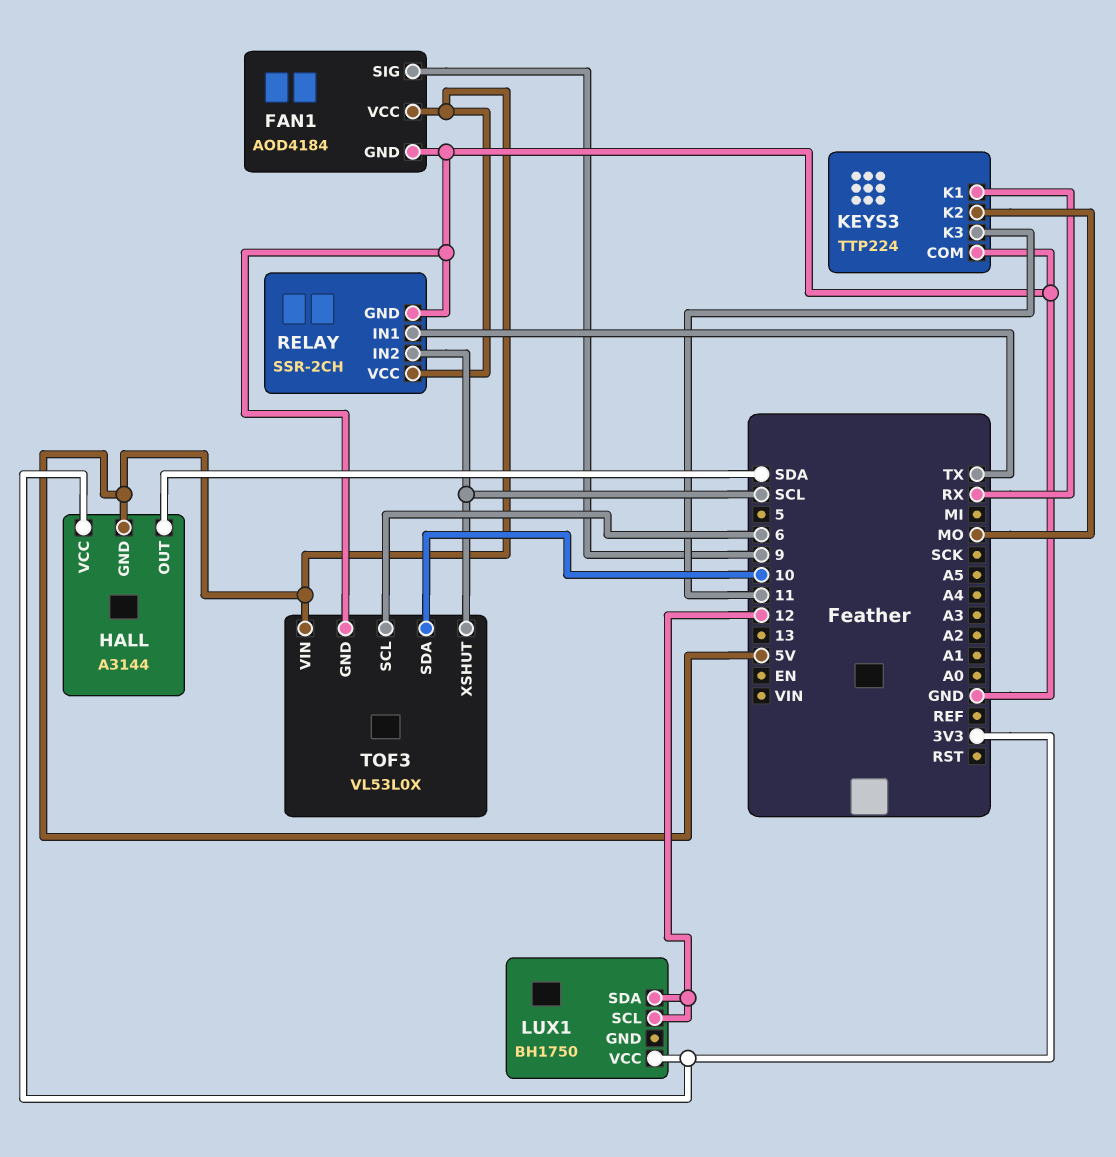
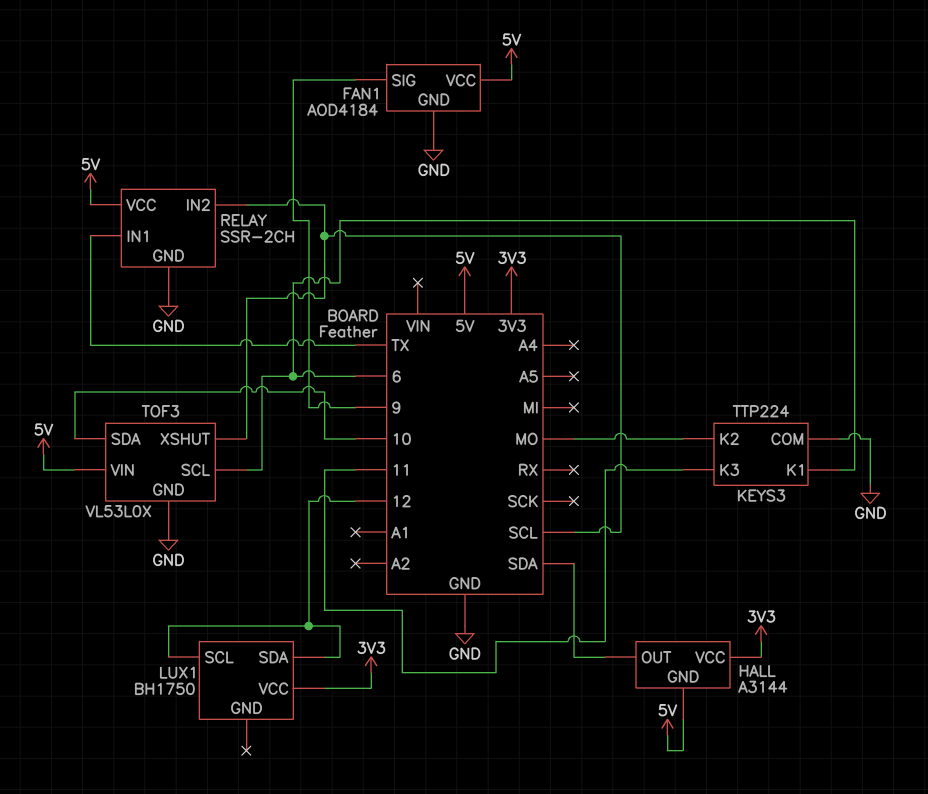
KEYS3 pin K1: RX -> 6

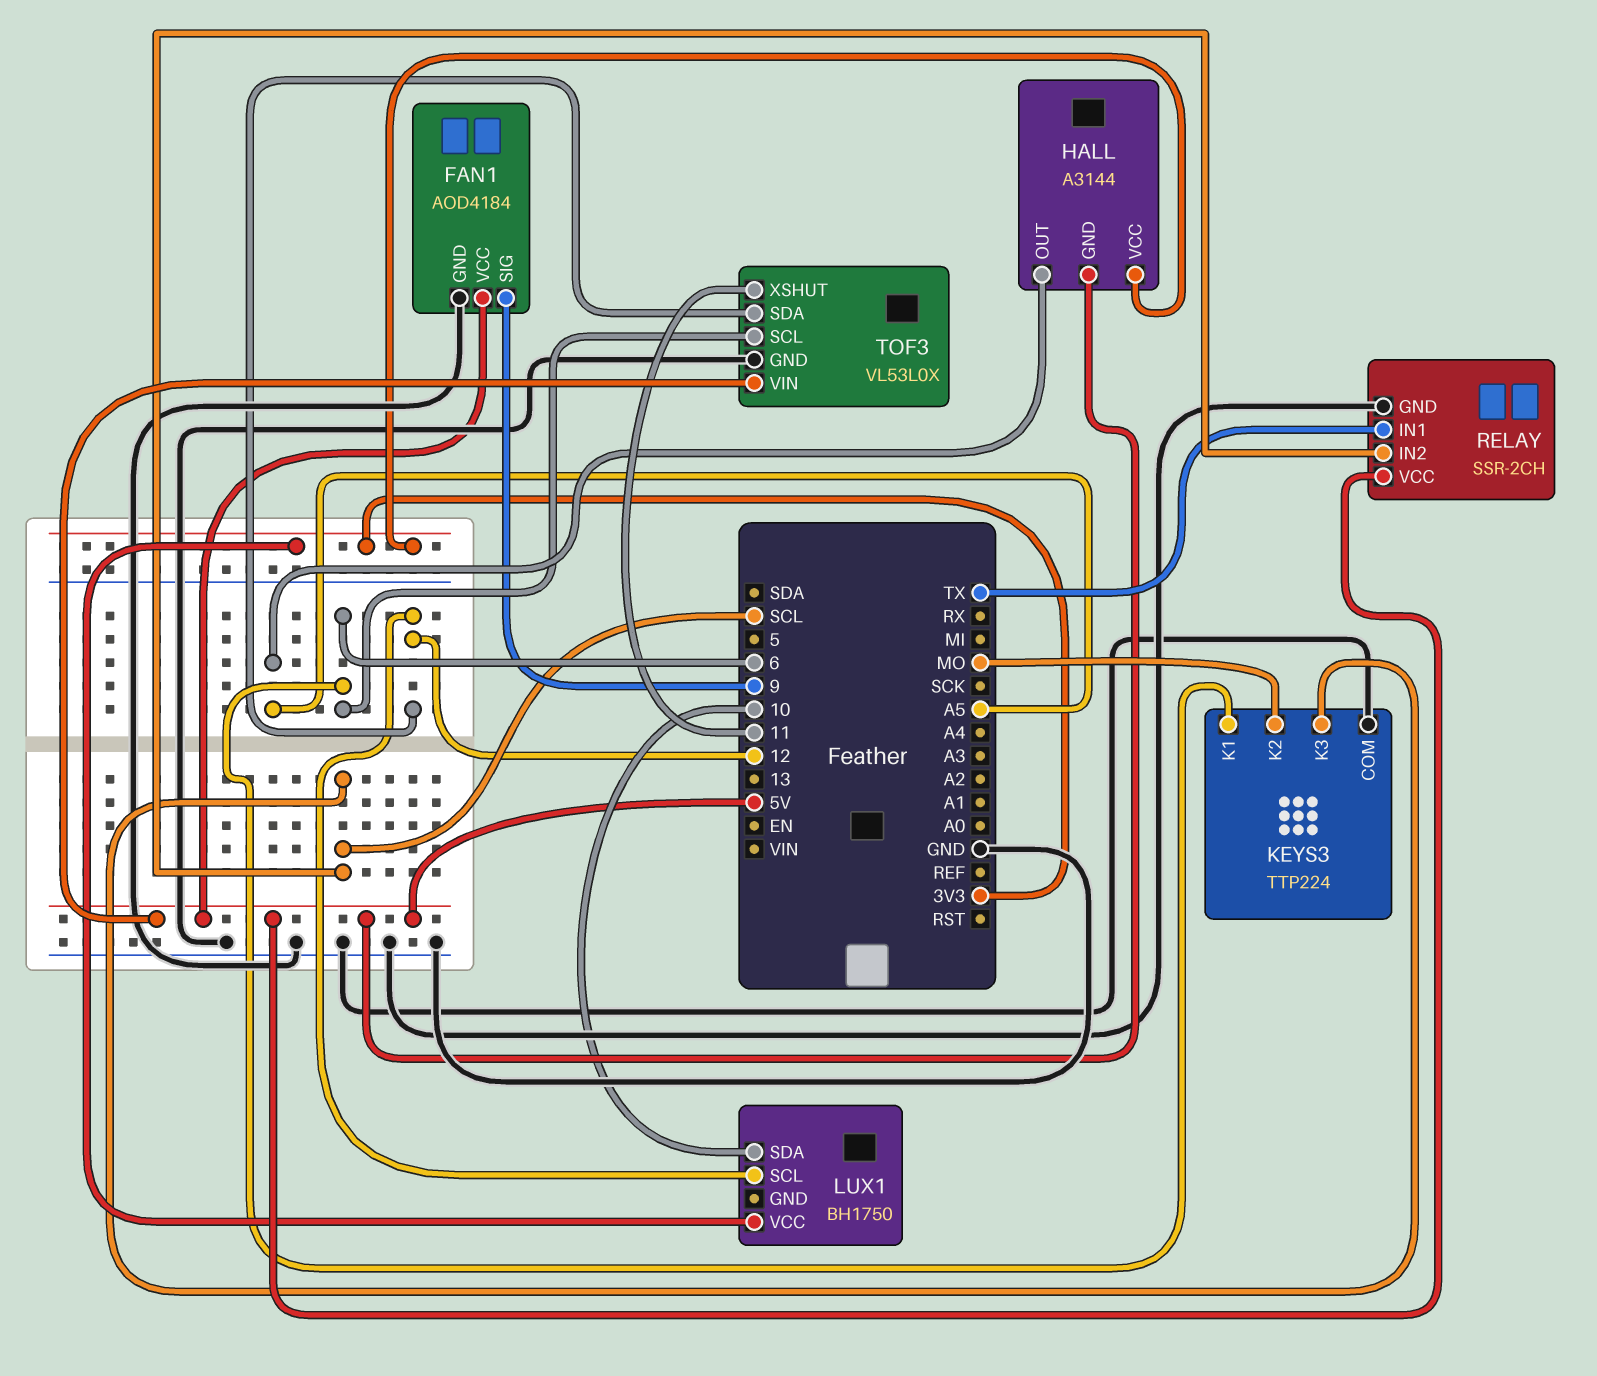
HALL pin OUT: SDA -> A5
KEYS3 pin K3: 11 -> SCL
LUX1 pin SDA: 12 -> 10
TOF3 pin SDA: 10 -> 12
TOF3 pin XSHUT: SCL -> 11

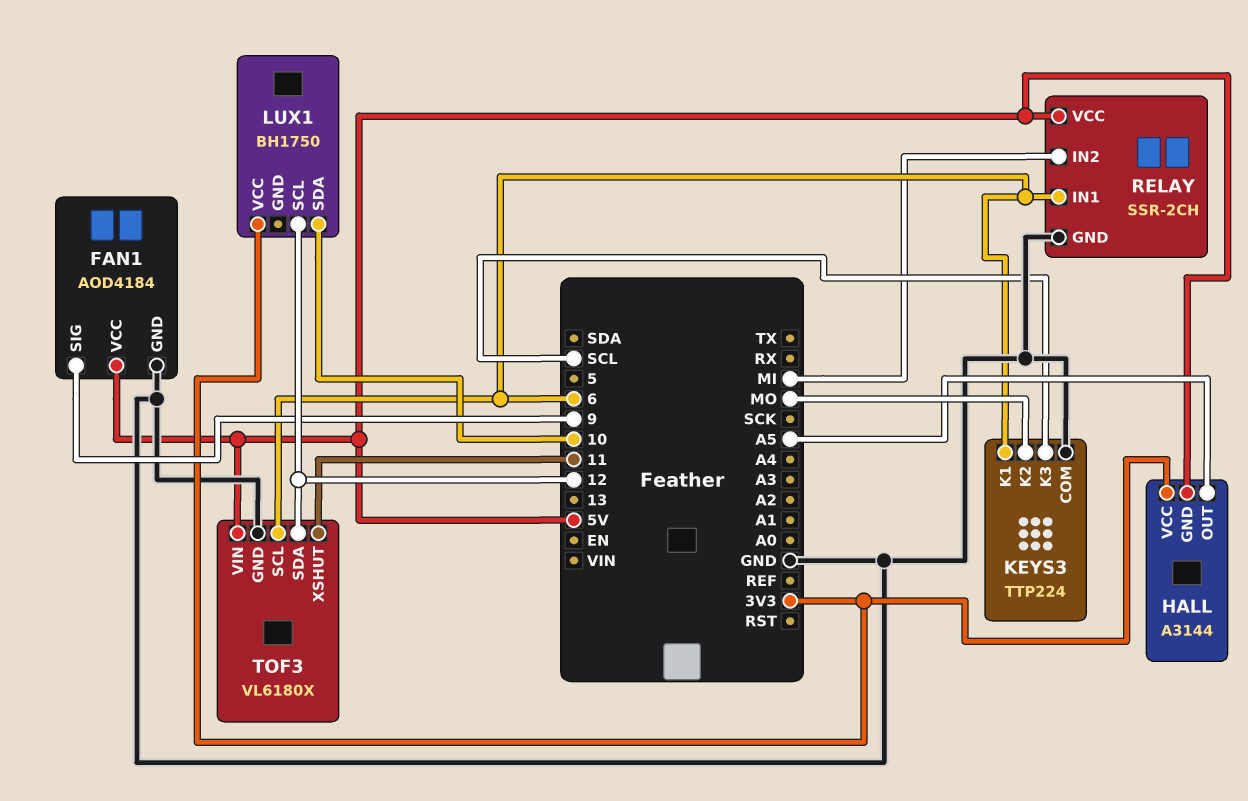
RELAY pin IN1: TX -> 6
RELAY pin IN2: SCL -> MI
TOF3: VL53L0X -> VL6180X

